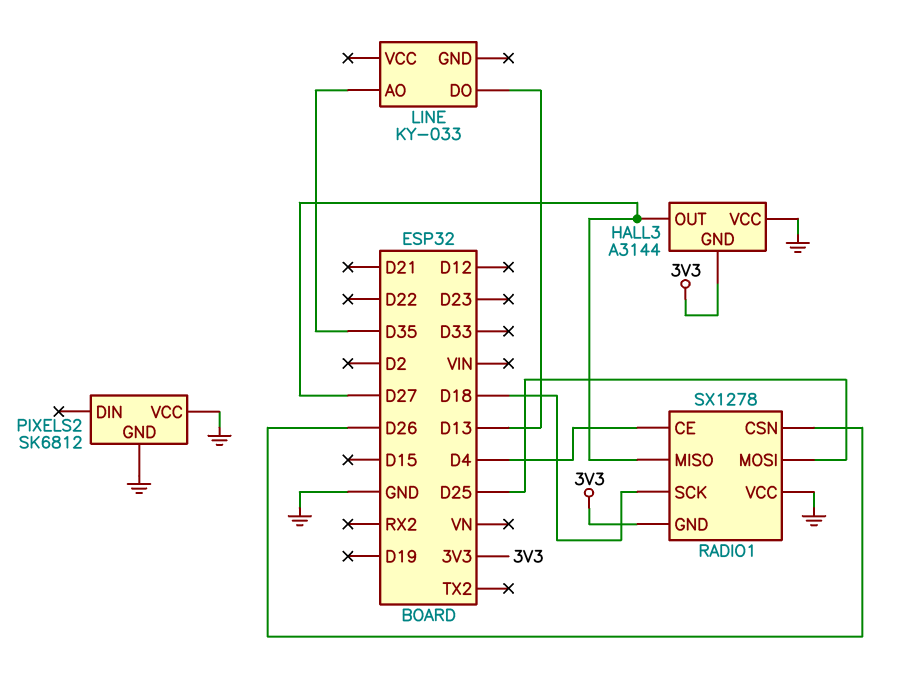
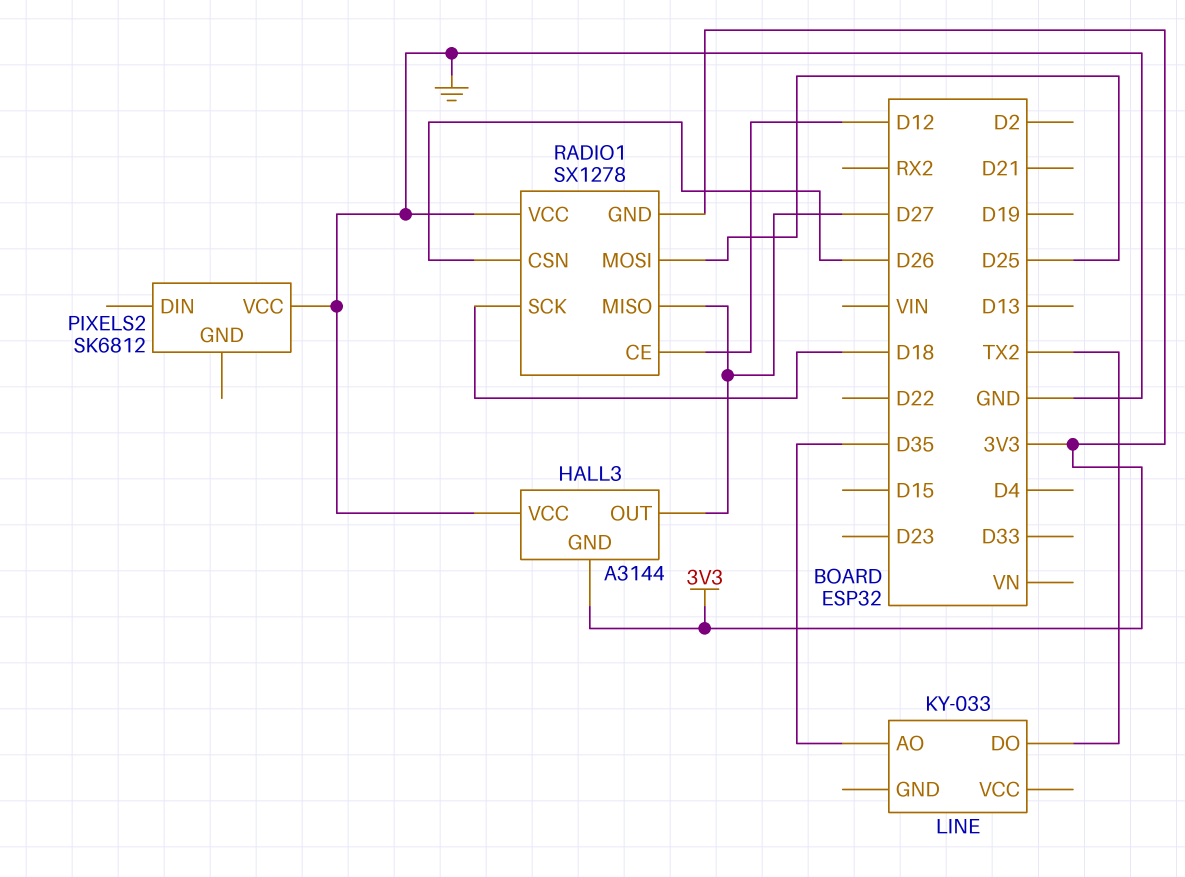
LINE pin DO: D13 -> TX2
PIXELS2 pin GND: GND -> none
RADIO1 pin CE: D4 -> D12

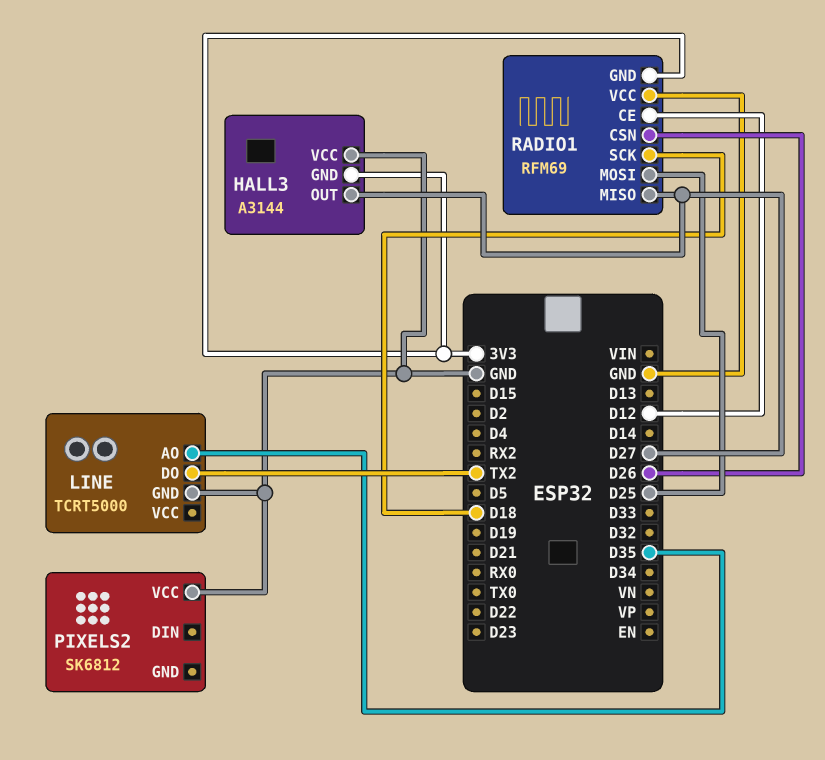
LINE: KY-033 -> TCRT5000
LINE pin GND: none -> GND
RADIO1: SX1278 -> RFM69

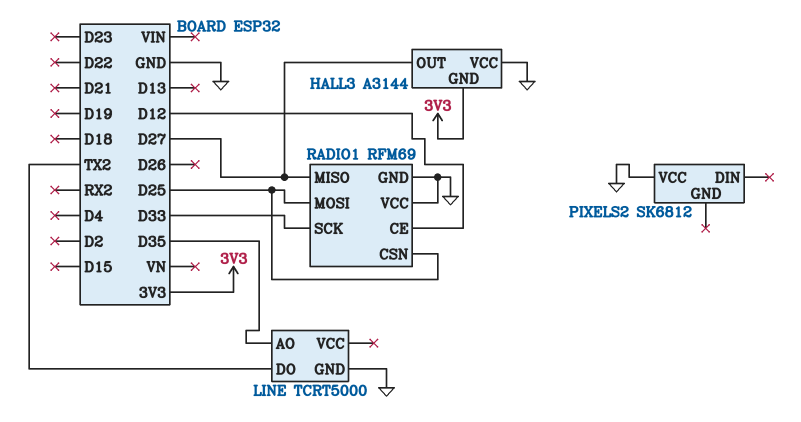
RADIO1 pin CSN: D26 -> D25
RADIO1 pin GND: 3V3 -> GND
RADIO1 pin SCK: D18 -> D33

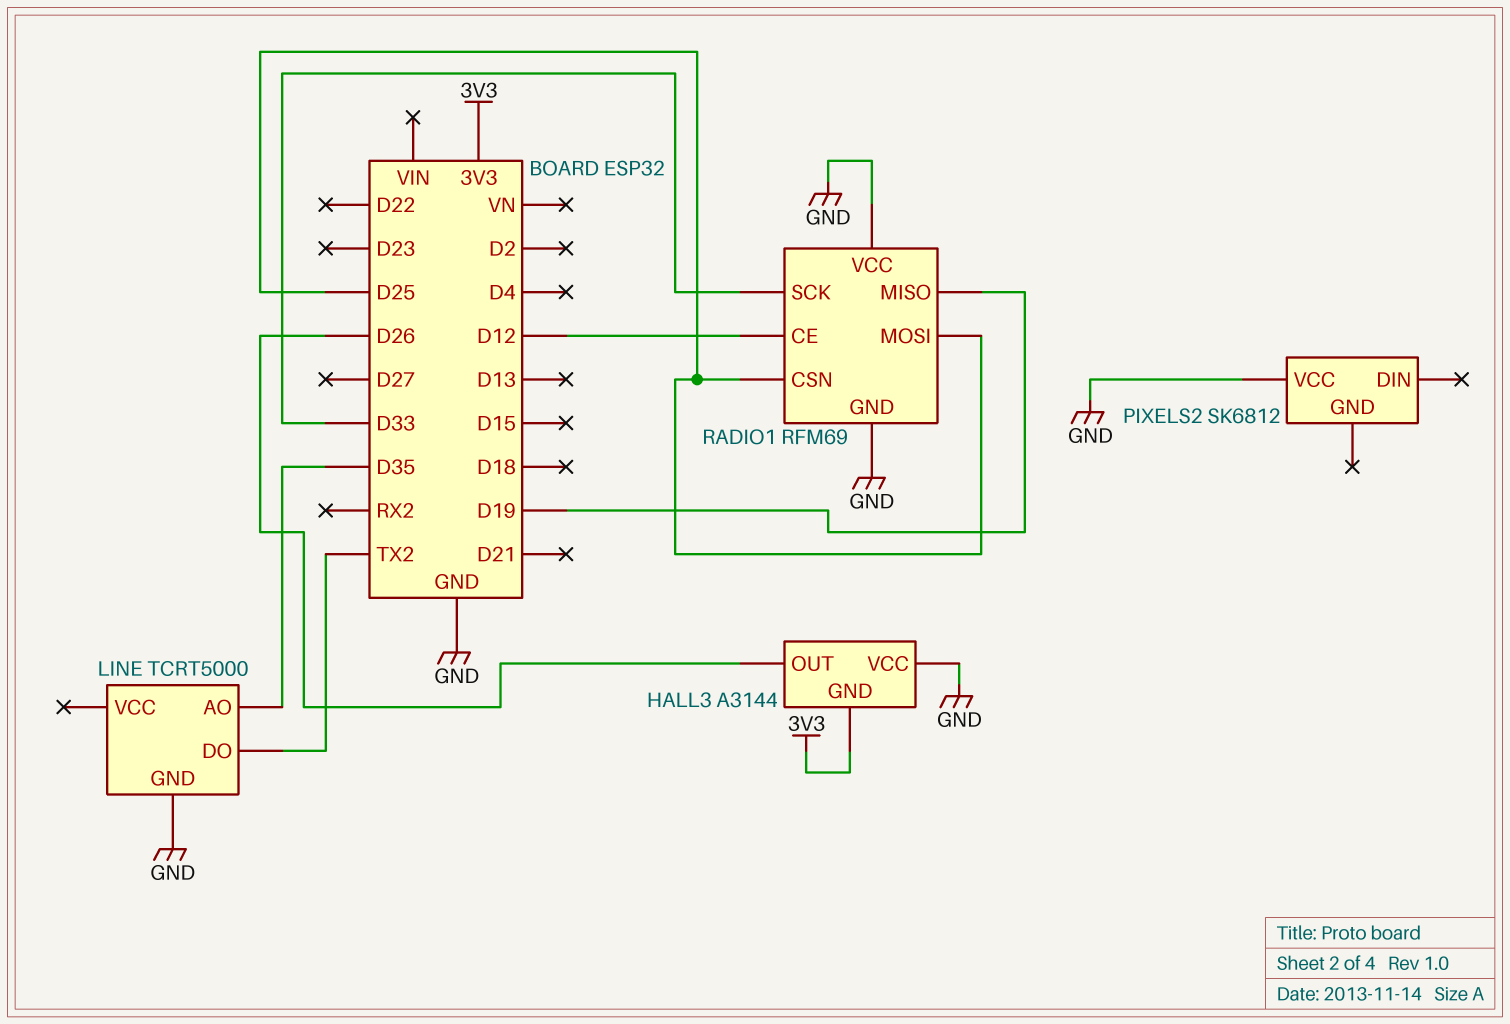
HALL3 pin OUT: D27 -> D26
RADIO1 pin MISO: D27 -> D19

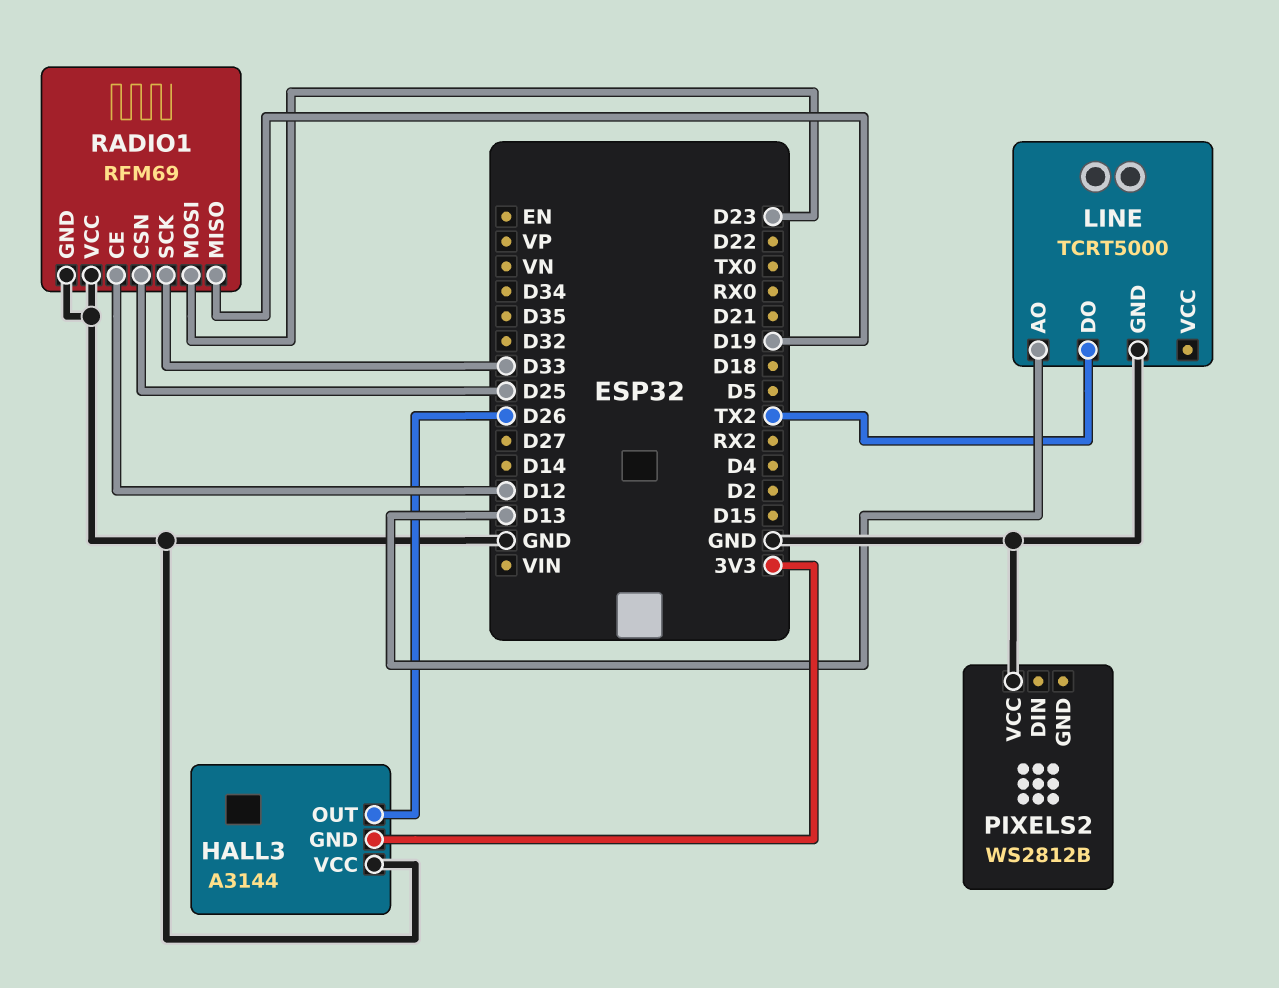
LINE pin AO: D35 -> D13
PIXELS2: SK6812 -> WS2812B
RADIO1 pin MOSI: D25 -> D23

